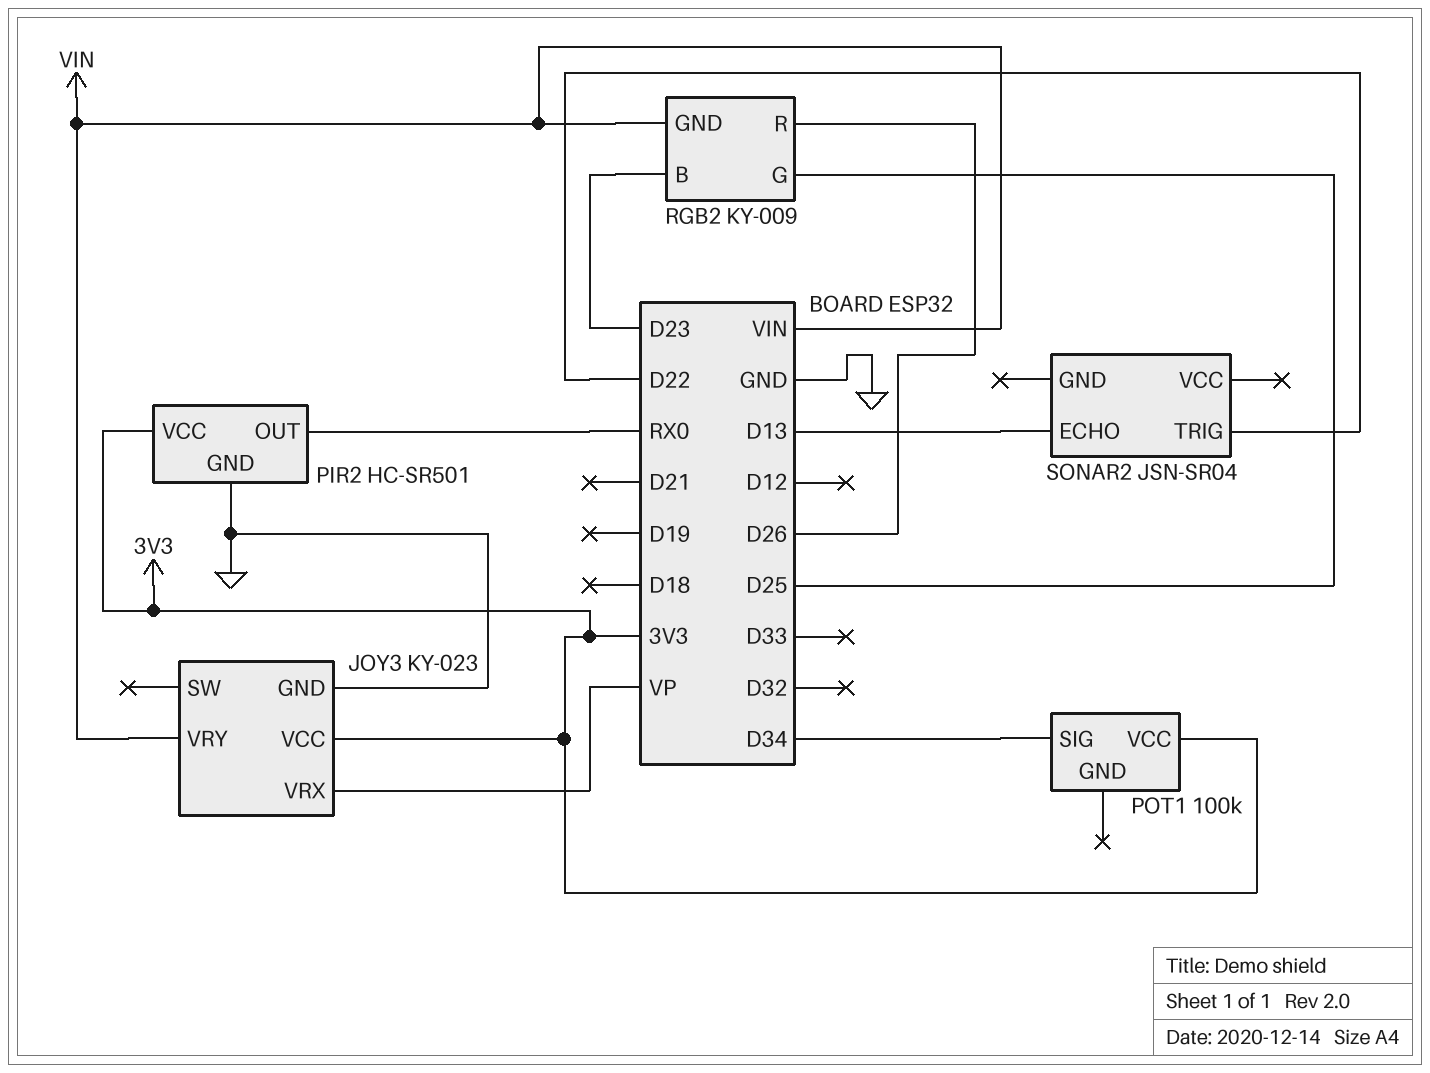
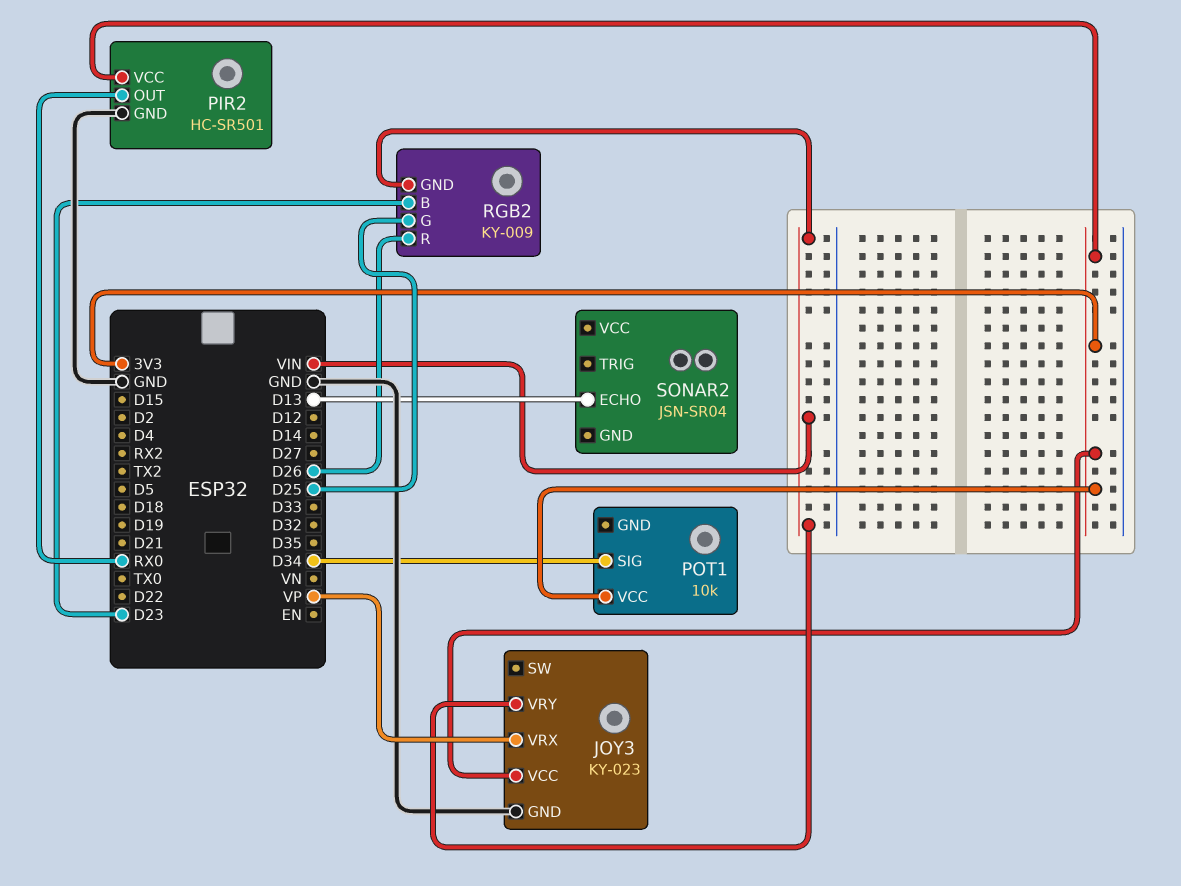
POT1: 100k -> 10k
SONAR2 pin TRIG: D22 -> none

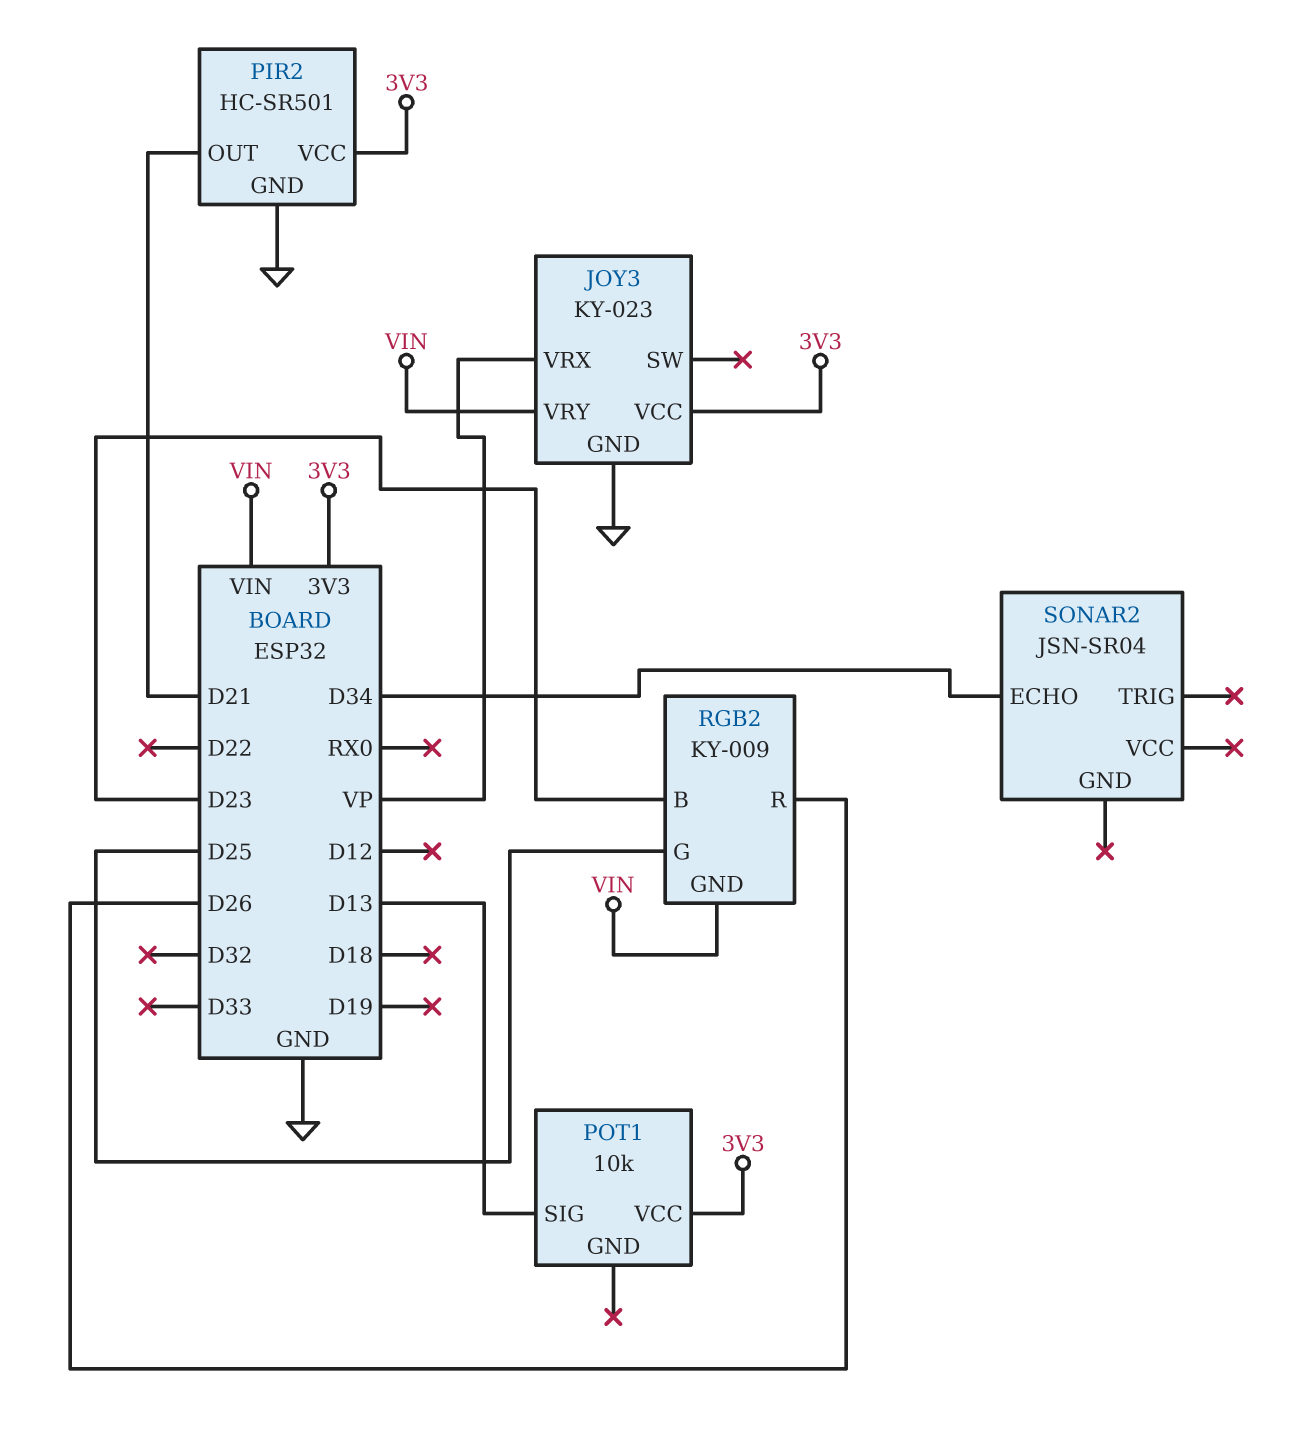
PIR2 pin OUT: RX0 -> D21
POT1 pin SIG: D34 -> D13
SONAR2 pin ECHO: D13 -> D34

